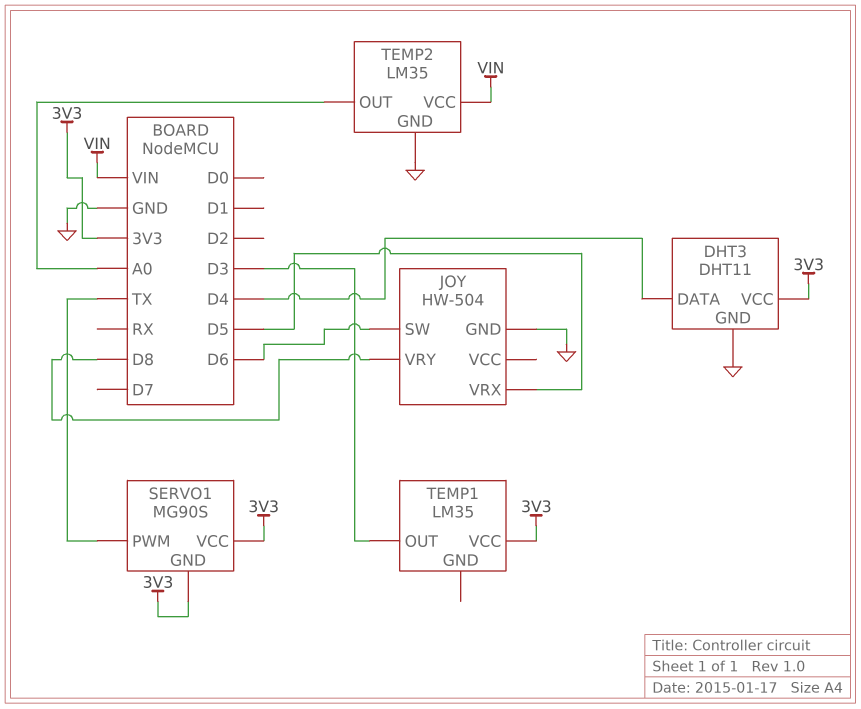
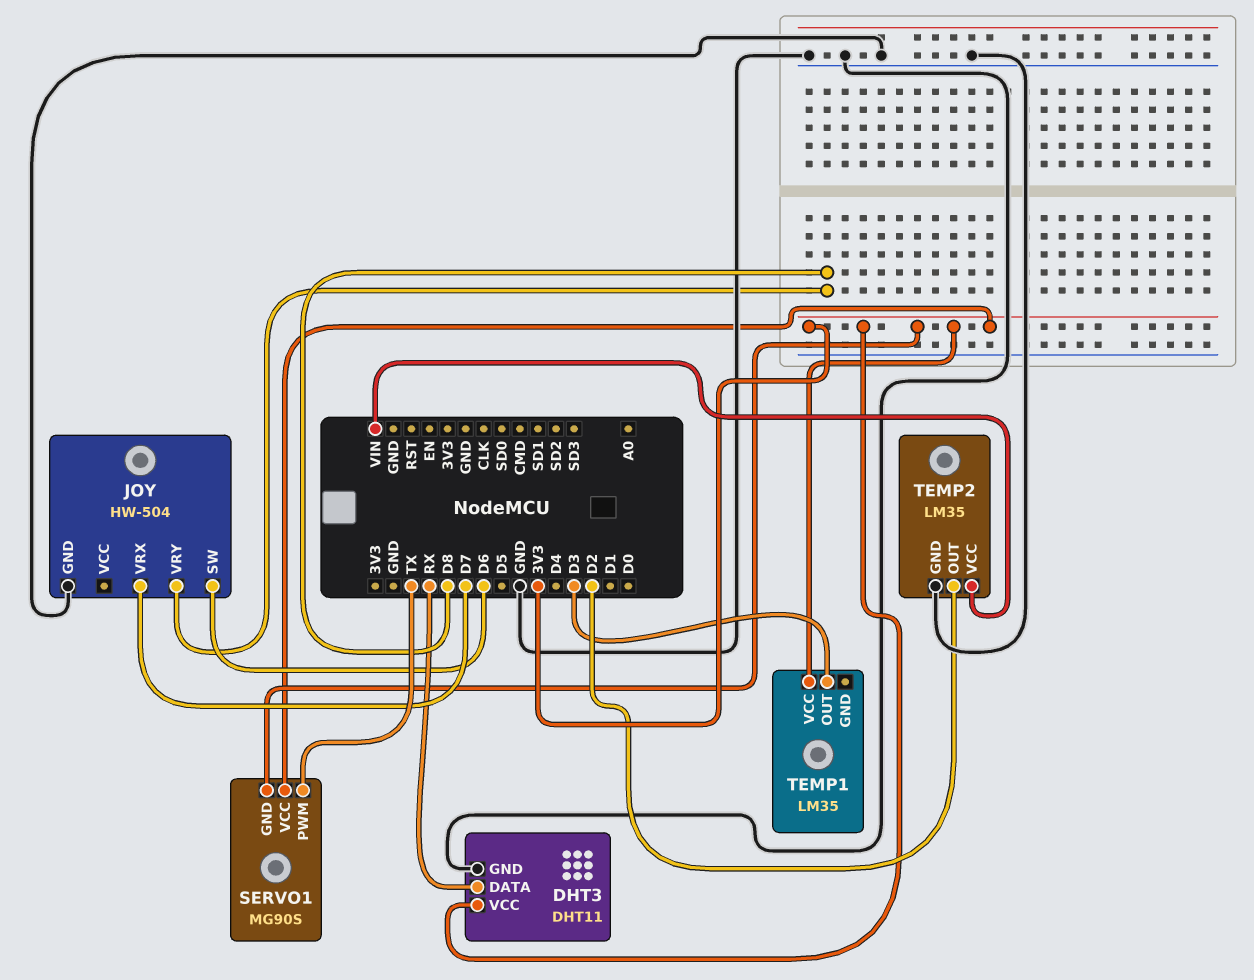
DHT3 pin DATA: D4 -> RX
JOY pin VRX: D5 -> D7
TEMP2 pin OUT: A0 -> D2

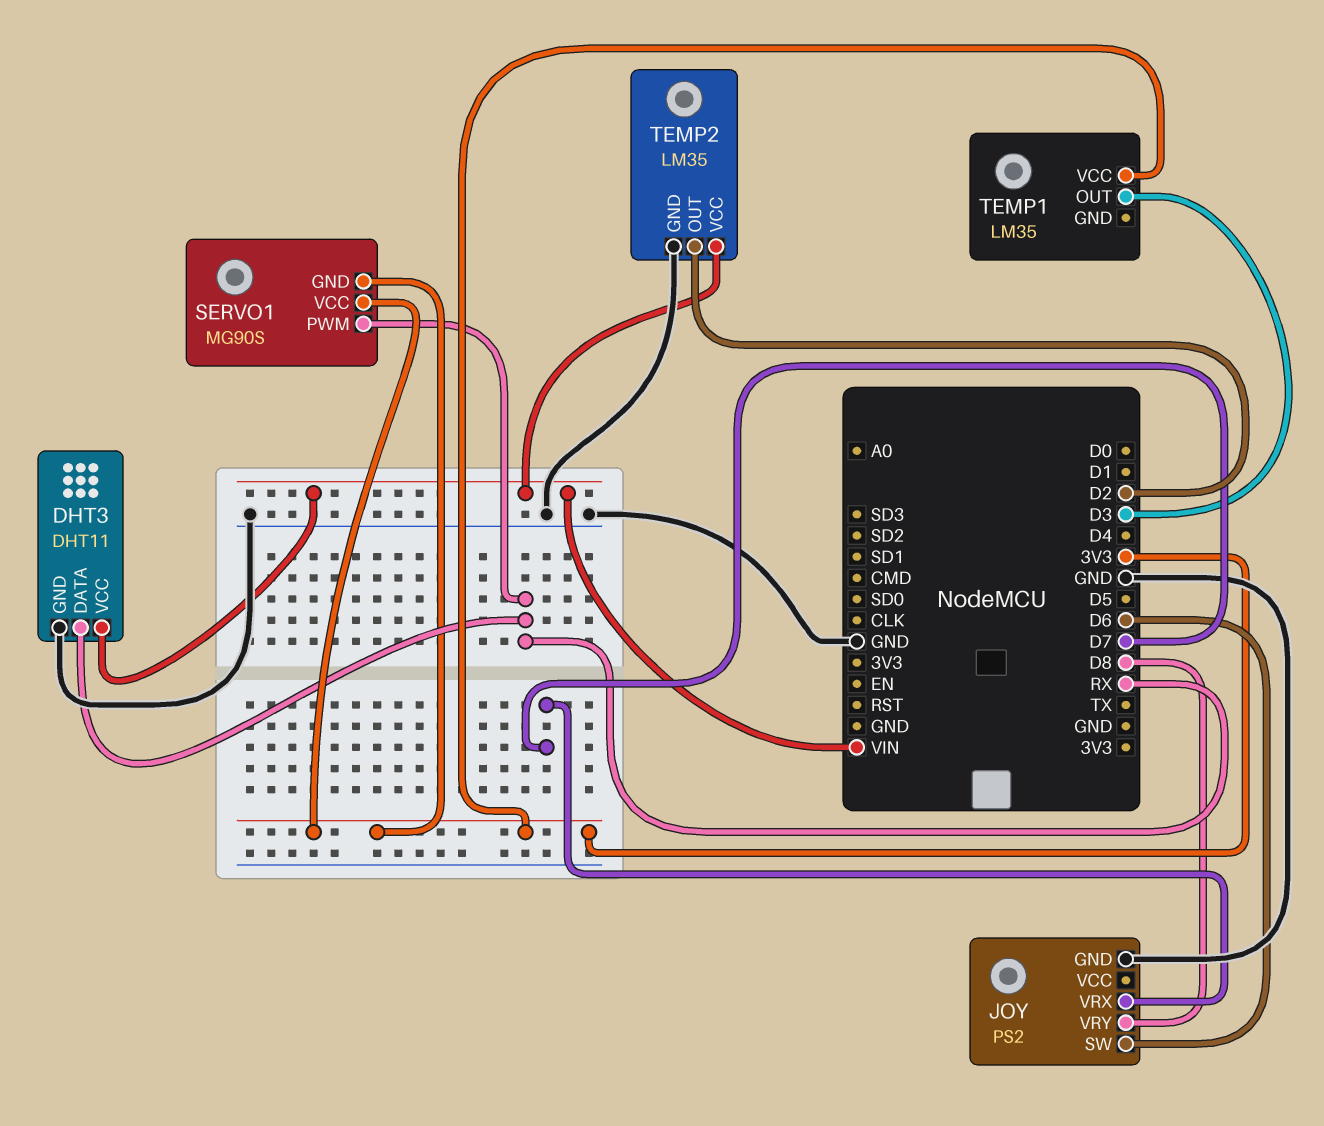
DHT3 pin VCC: 3V3 -> VIN
JOY: HW-504 -> PS2
SERVO1 pin PWM: TX -> RX

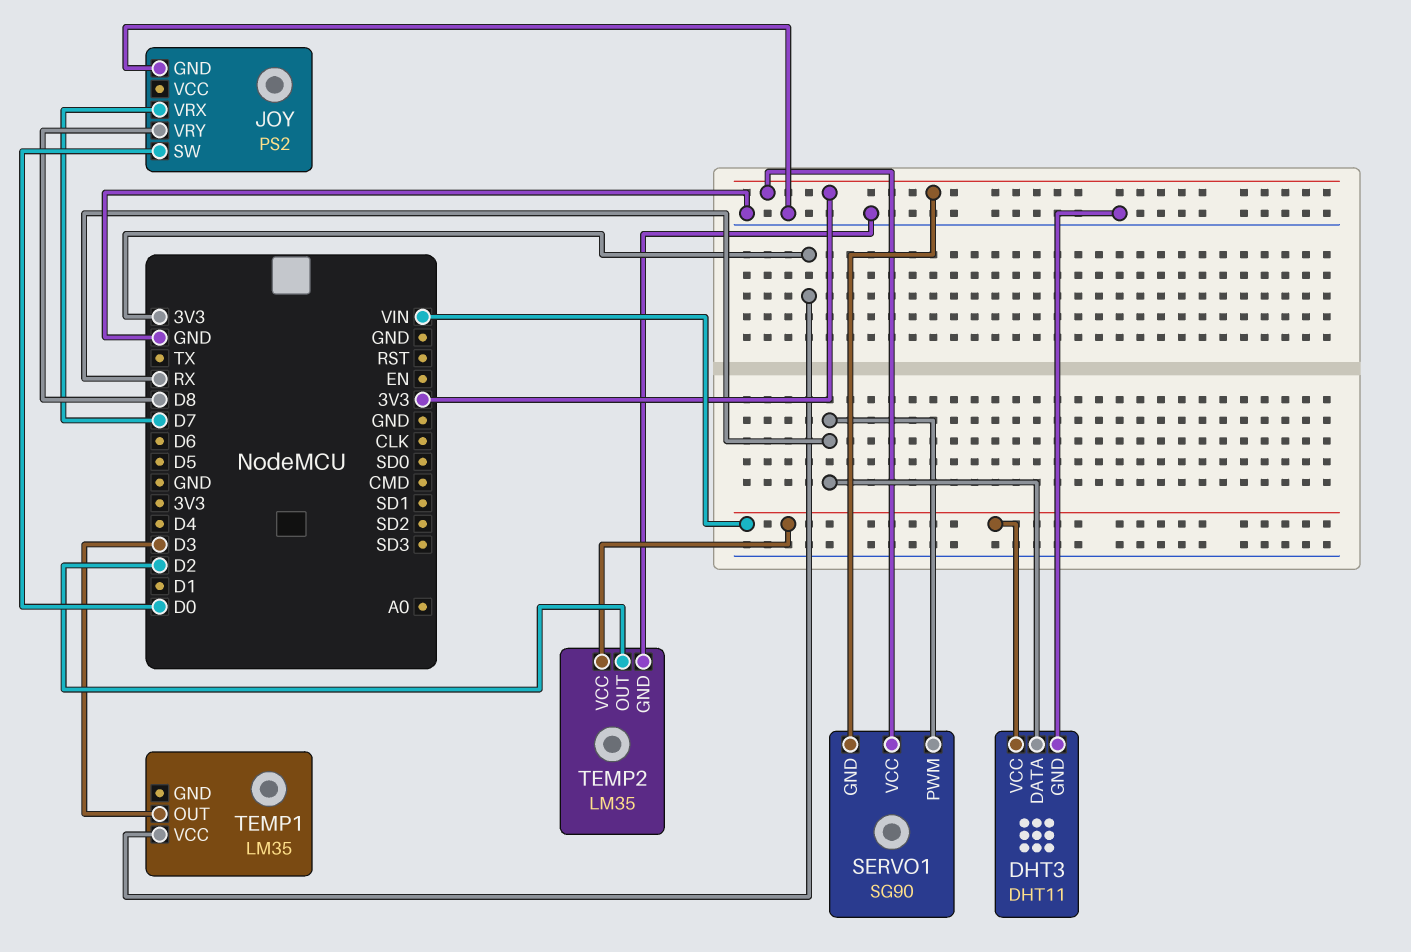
JOY pin SW: D6 -> D0
SERVO1: MG90S -> SG90

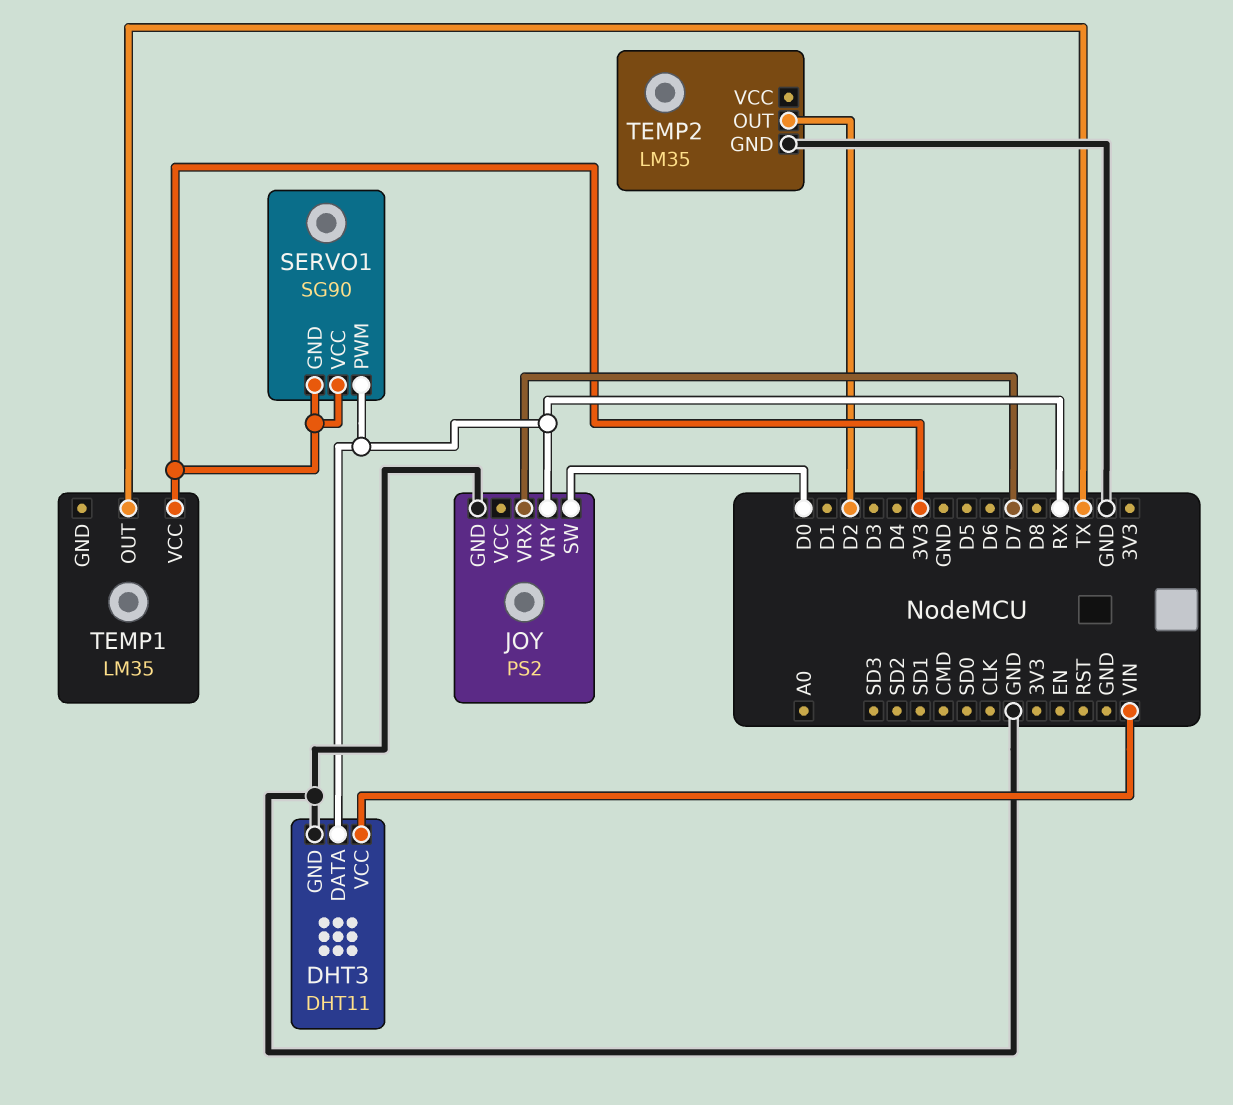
JOY pin VRY: D8 -> RX
TEMP1 pin OUT: D3 -> TX
TEMP2 pin VCC: VIN -> none

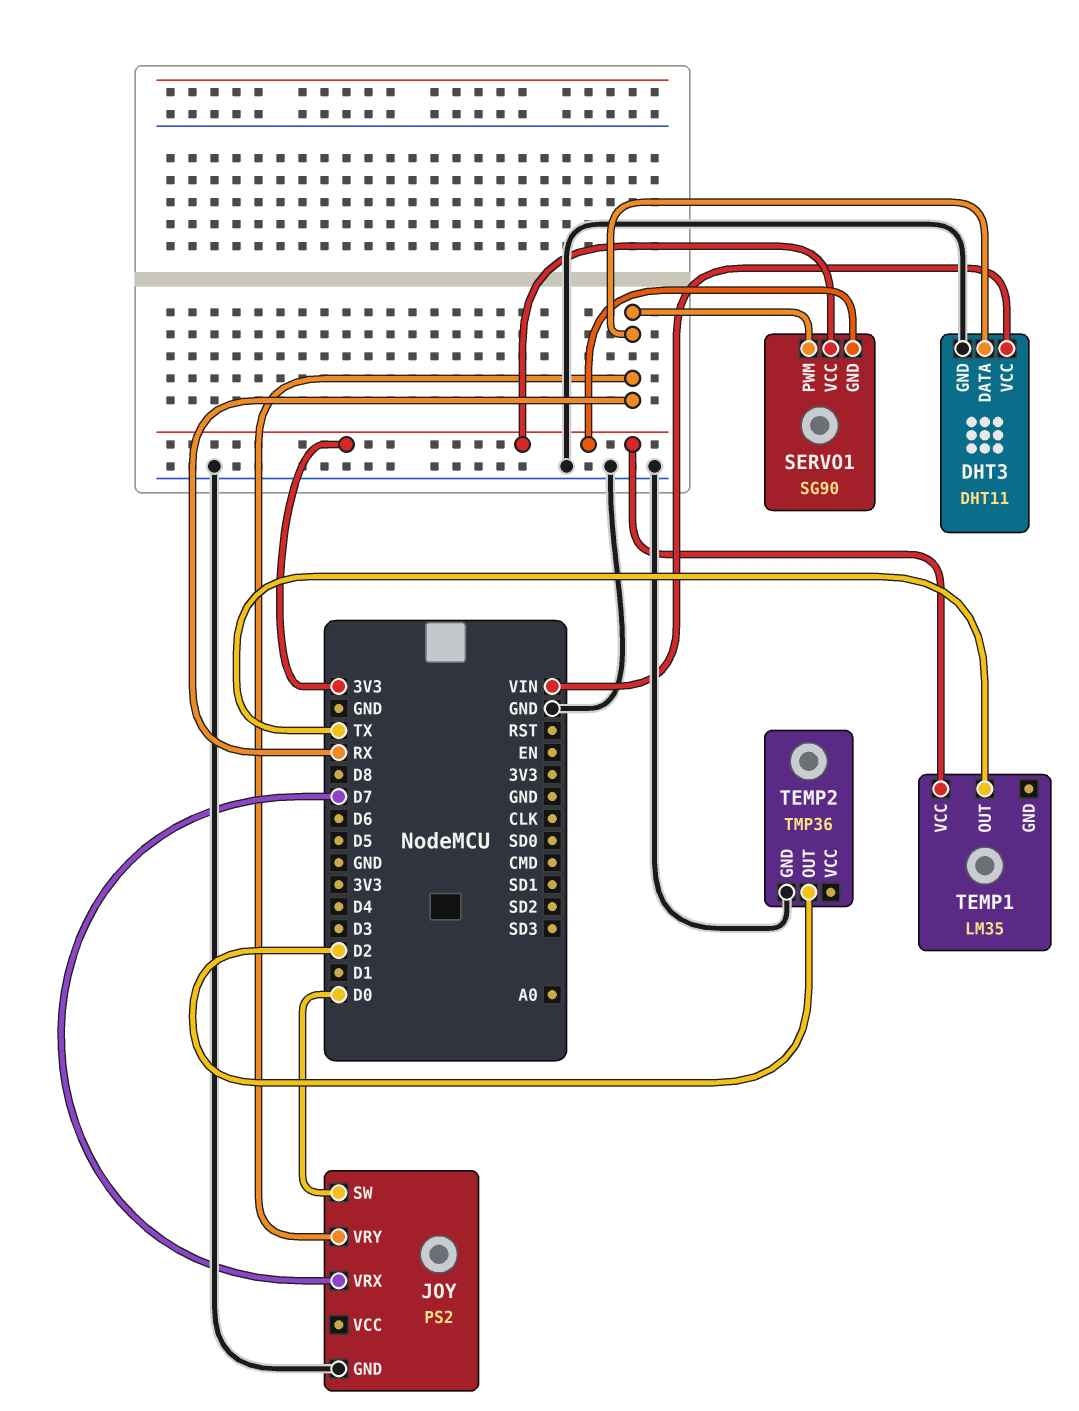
TEMP2: LM35 -> TMP36

